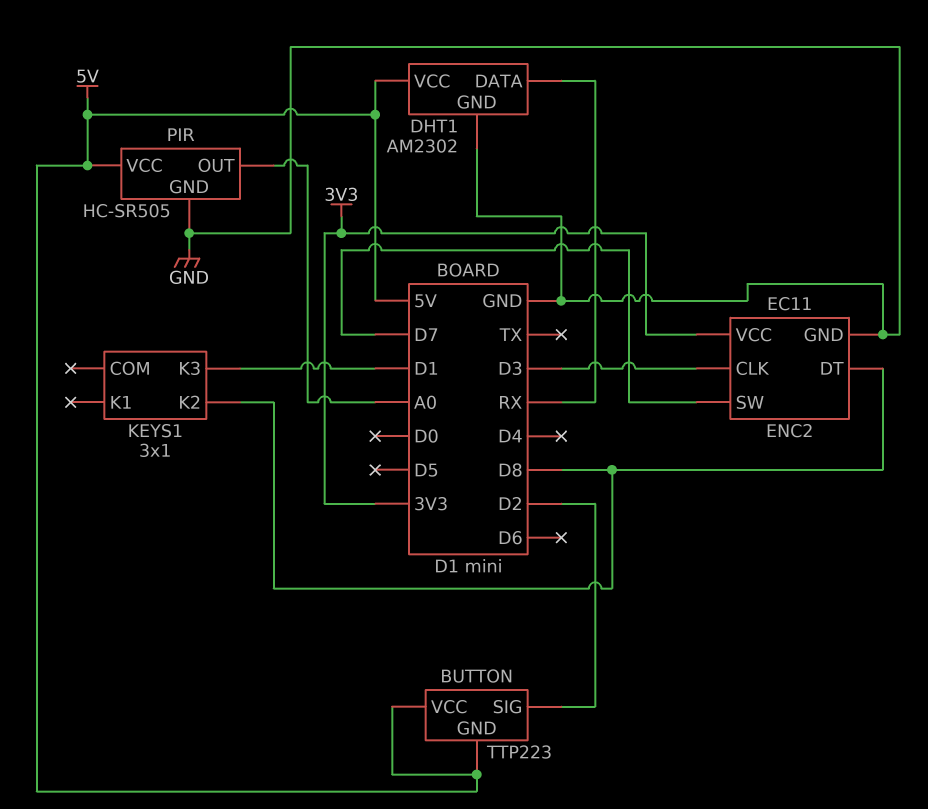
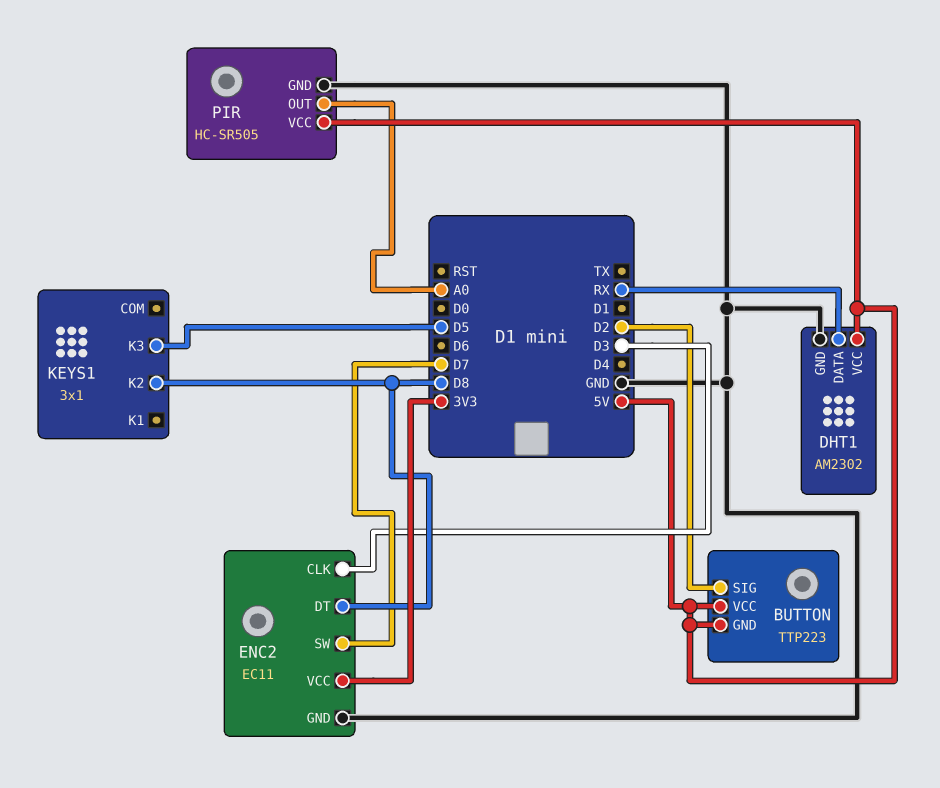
KEYS1 pin K3: D1 -> D5

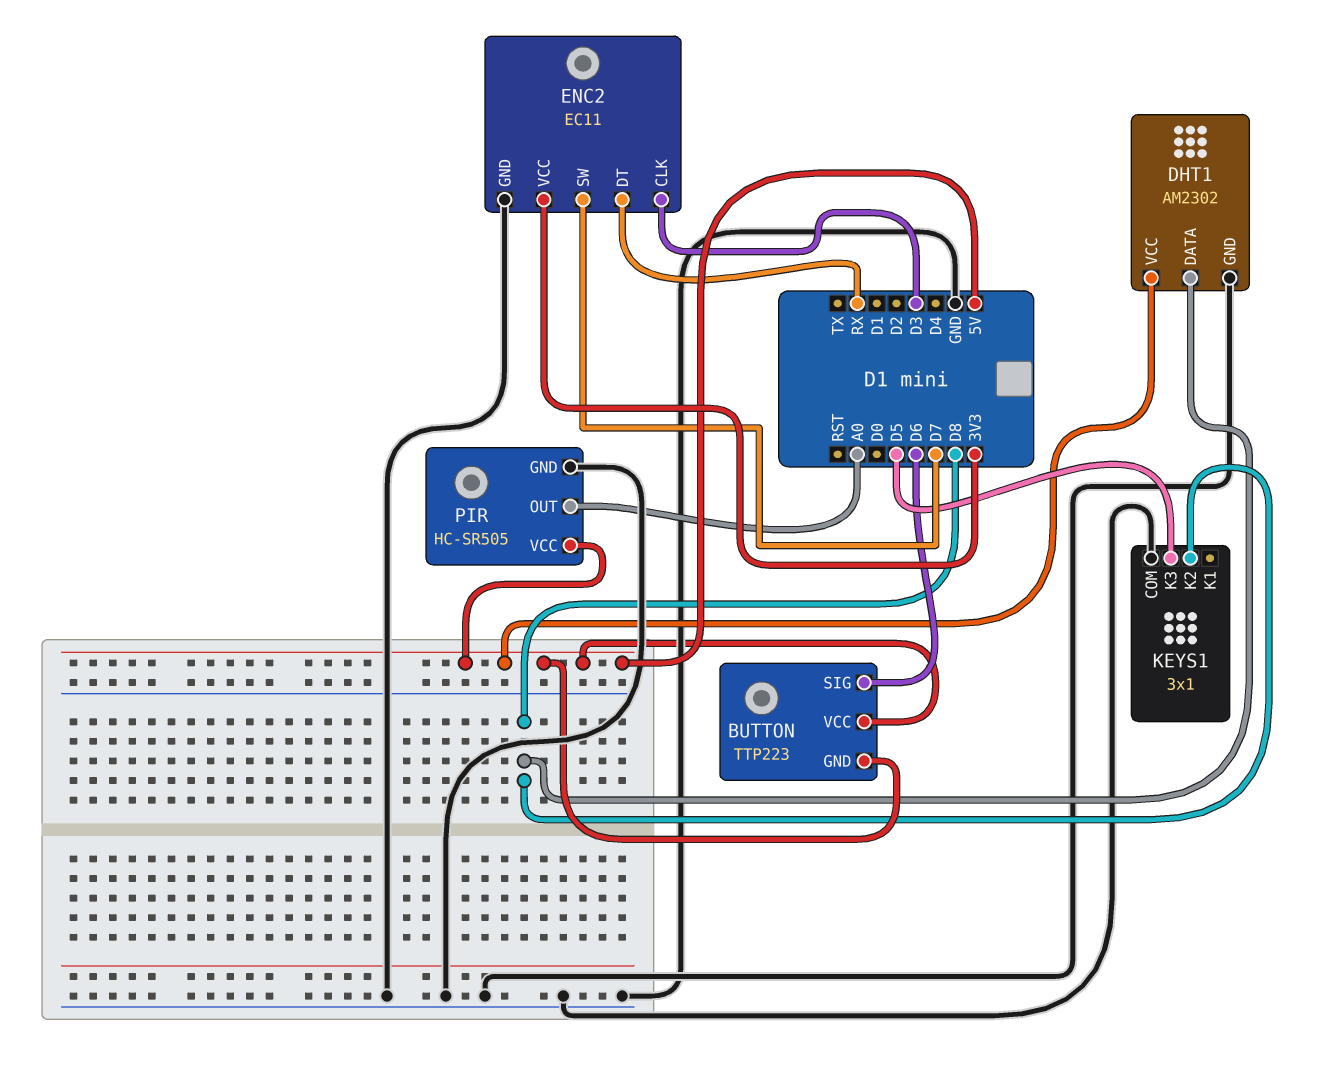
BUTTON pin SIG: D2 -> D6
DHT1 pin DATA: RX -> D8
ENC2 pin DT: D8 -> RX
KEYS1 pin COM: none -> GND

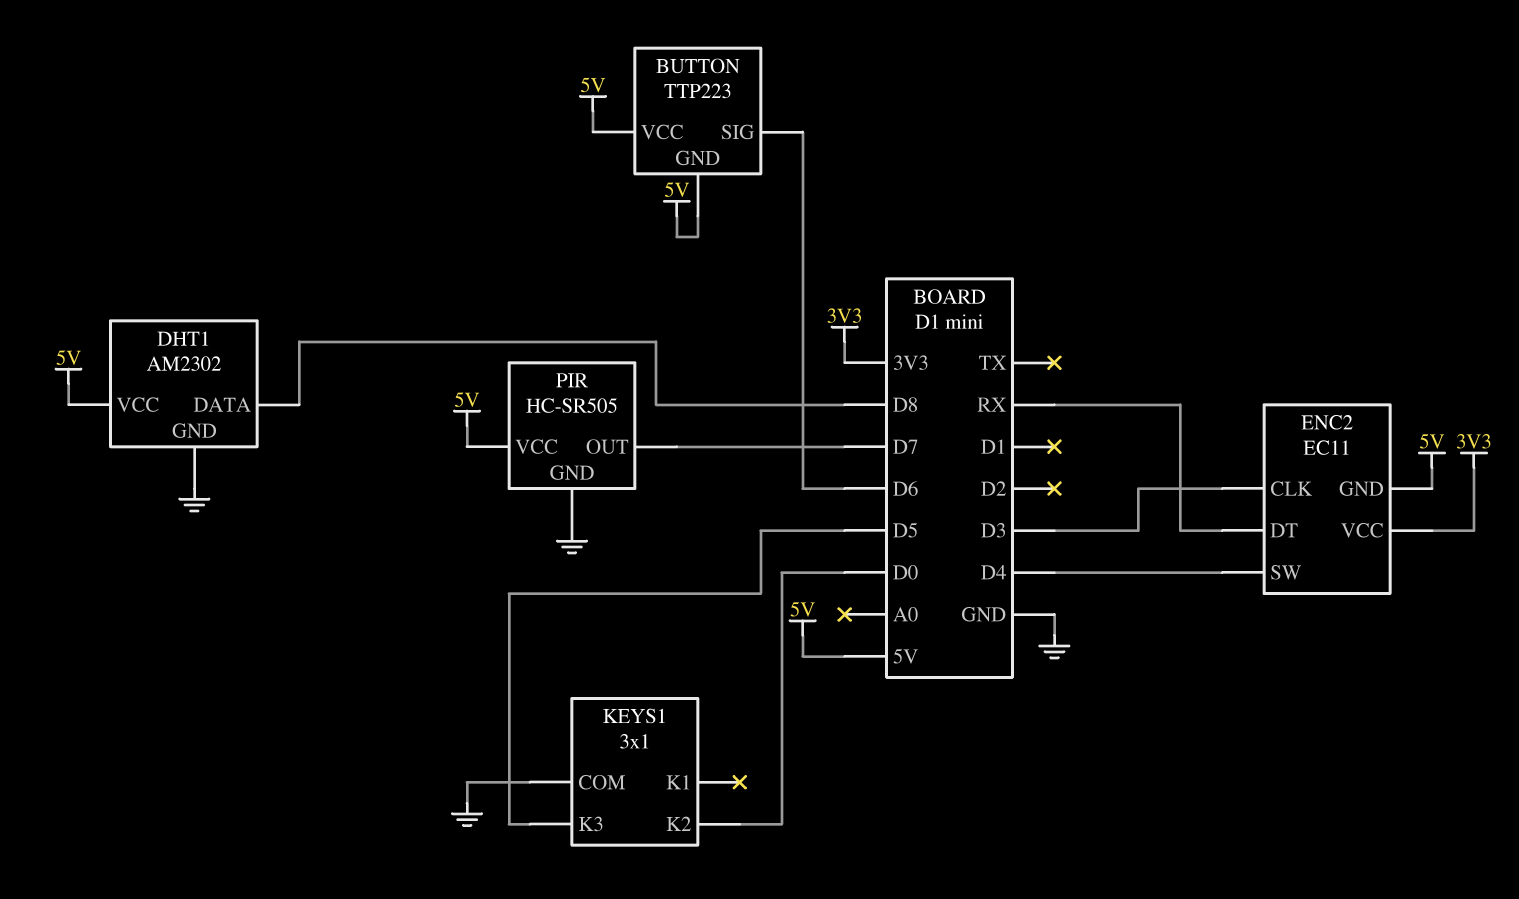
ENC2 pin GND: GND -> 5V
ENC2 pin SW: D7 -> D4
KEYS1 pin K2: D8 -> D0
PIR pin OUT: A0 -> D7

